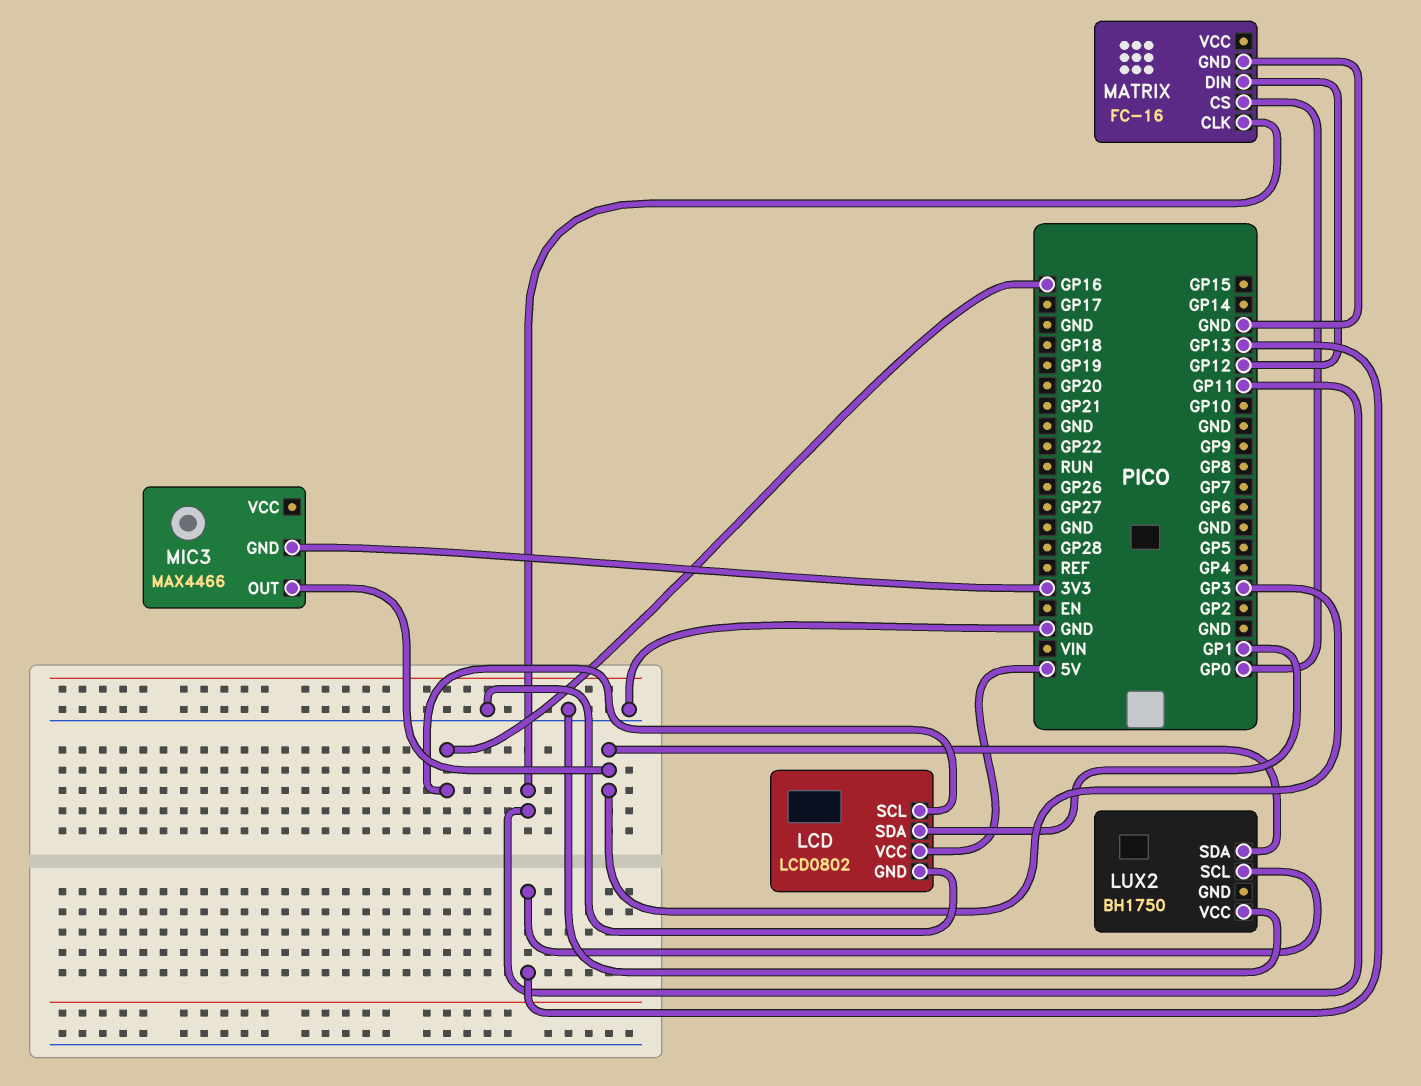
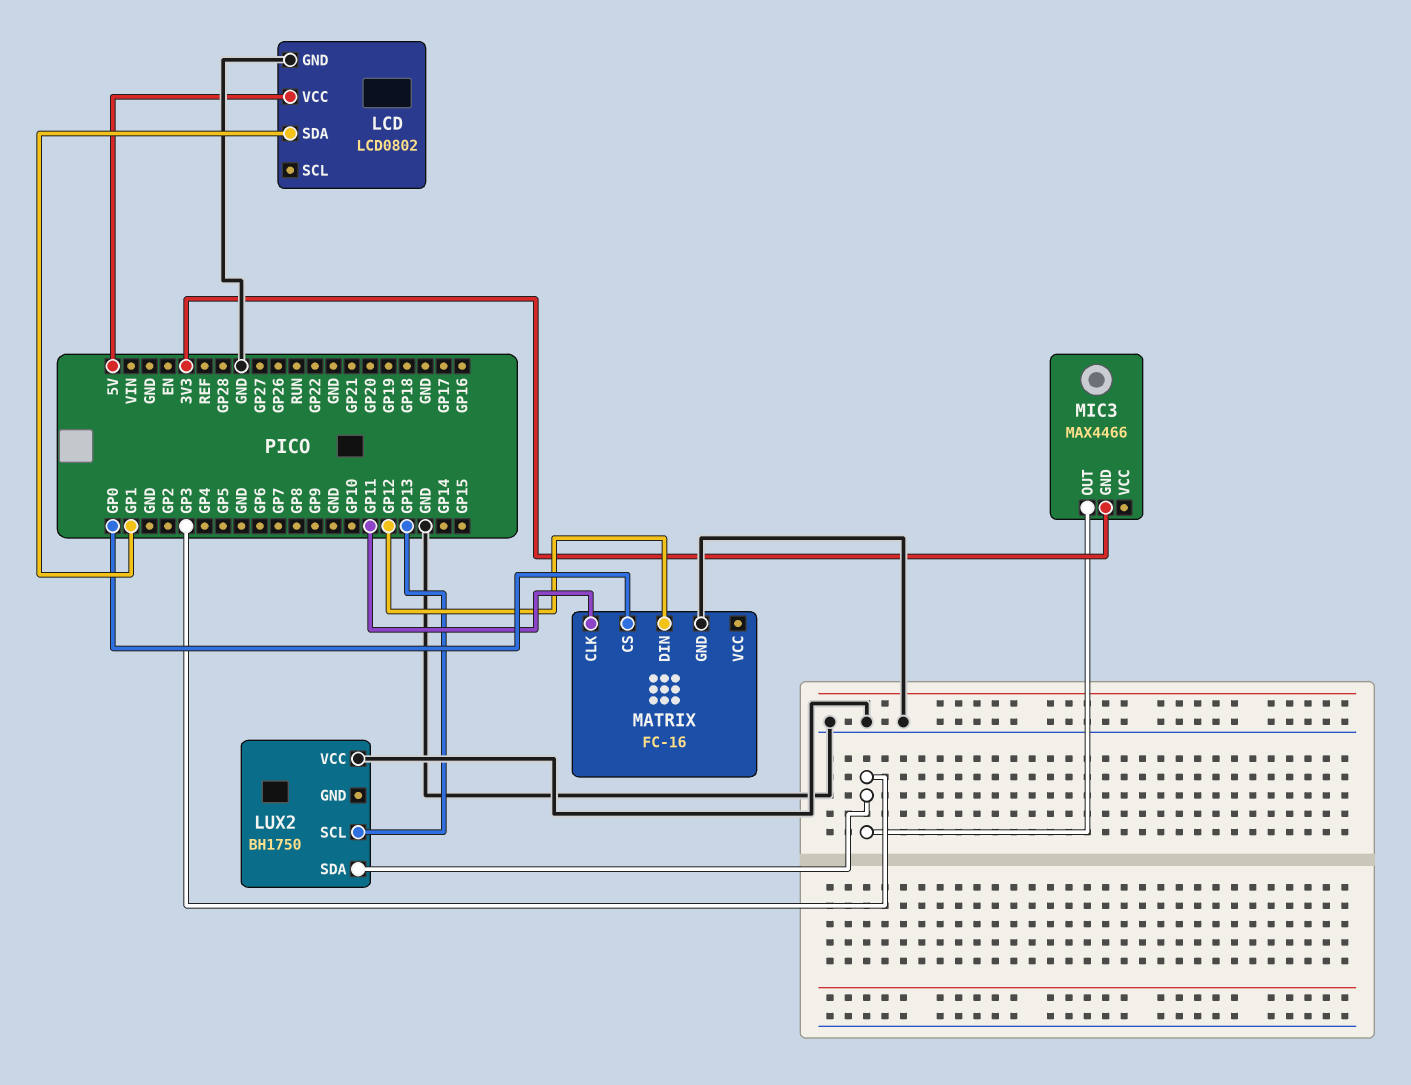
LCD pin SCL: GP16 -> none

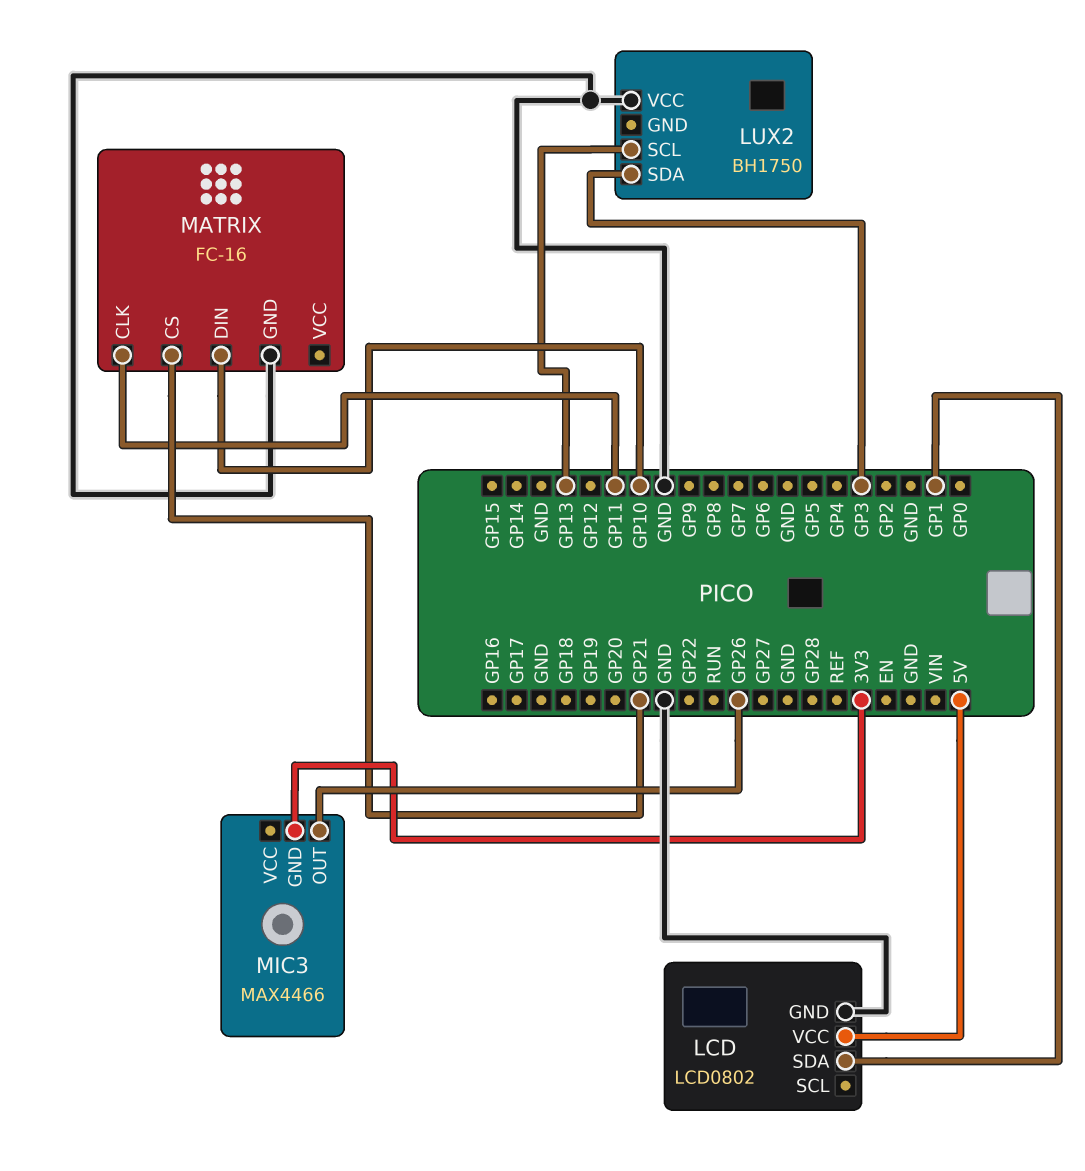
MATRIX pin CS: GP0 -> GP21
MATRIX pin DIN: GP12 -> GP10
MIC3 pin OUT: GP3 -> GP26

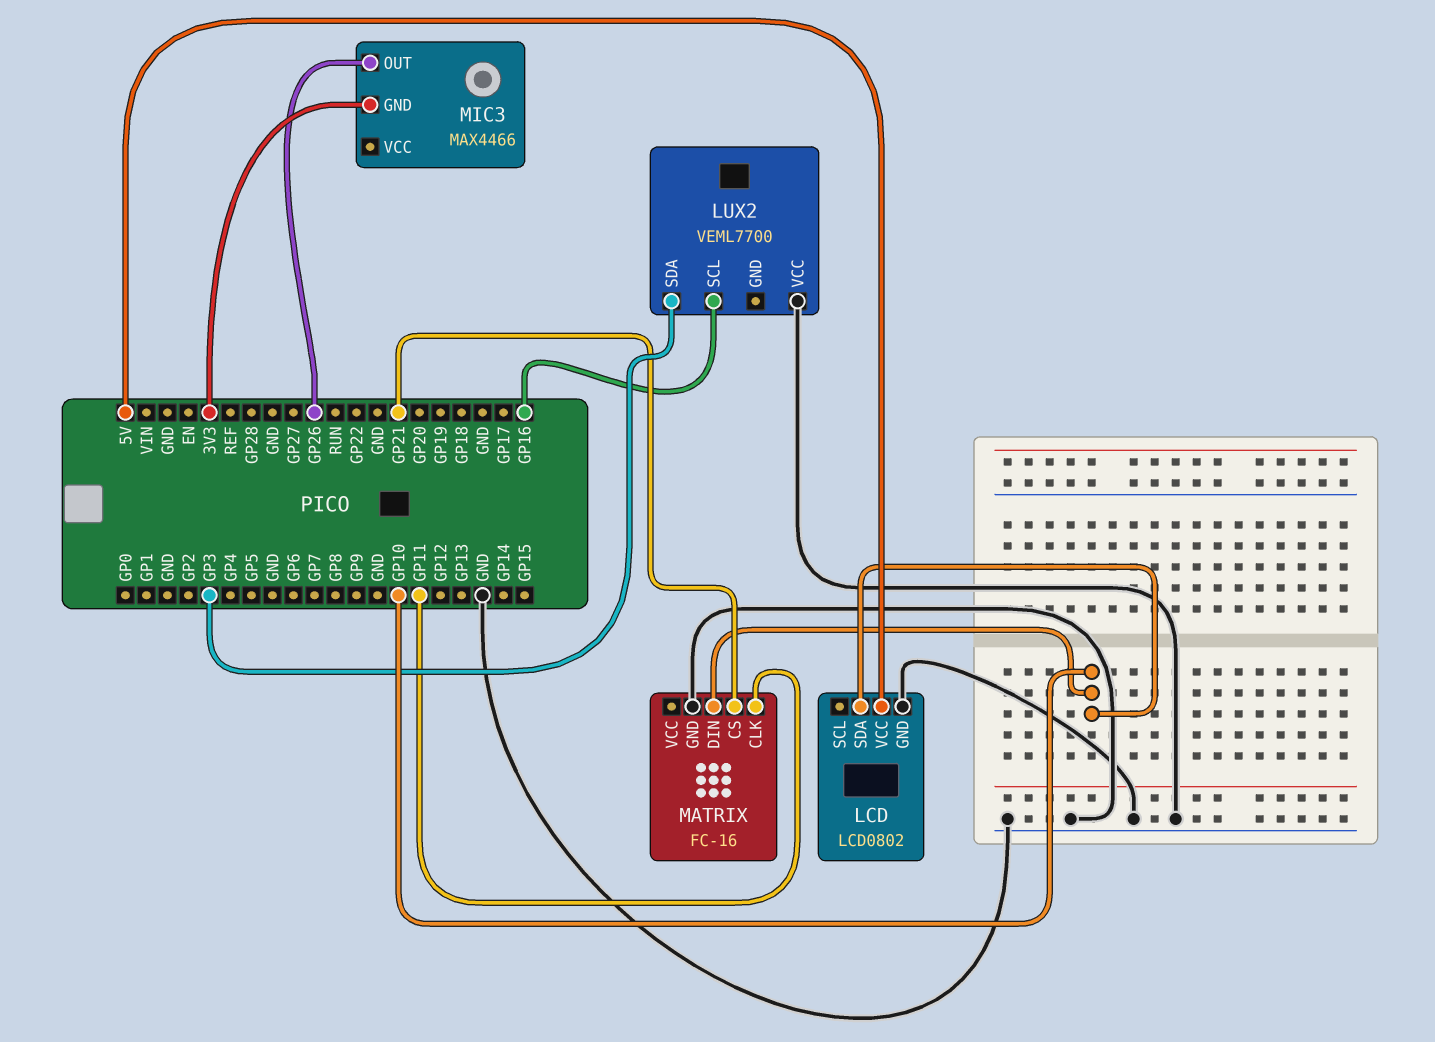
LCD pin SDA: GP1 -> GP10
LUX2: BH1750 -> VEML7700
LUX2 pin SCL: GP13 -> GP16

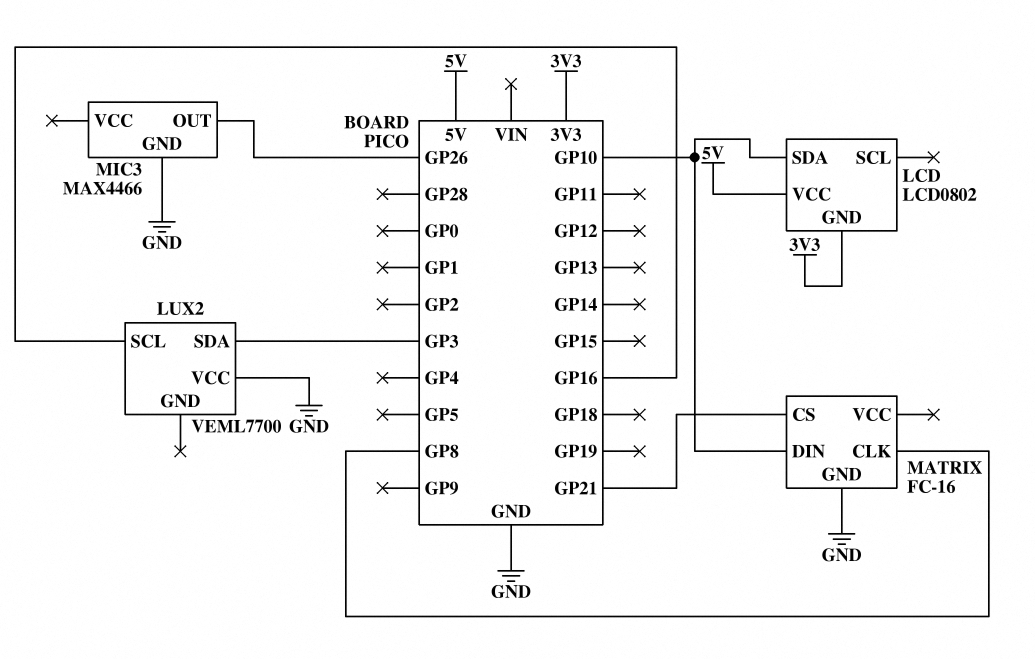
LCD pin GND: GND -> 3V3
MATRIX pin CLK: GP11 -> GP8
MIC3 pin GND: 3V3 -> GND

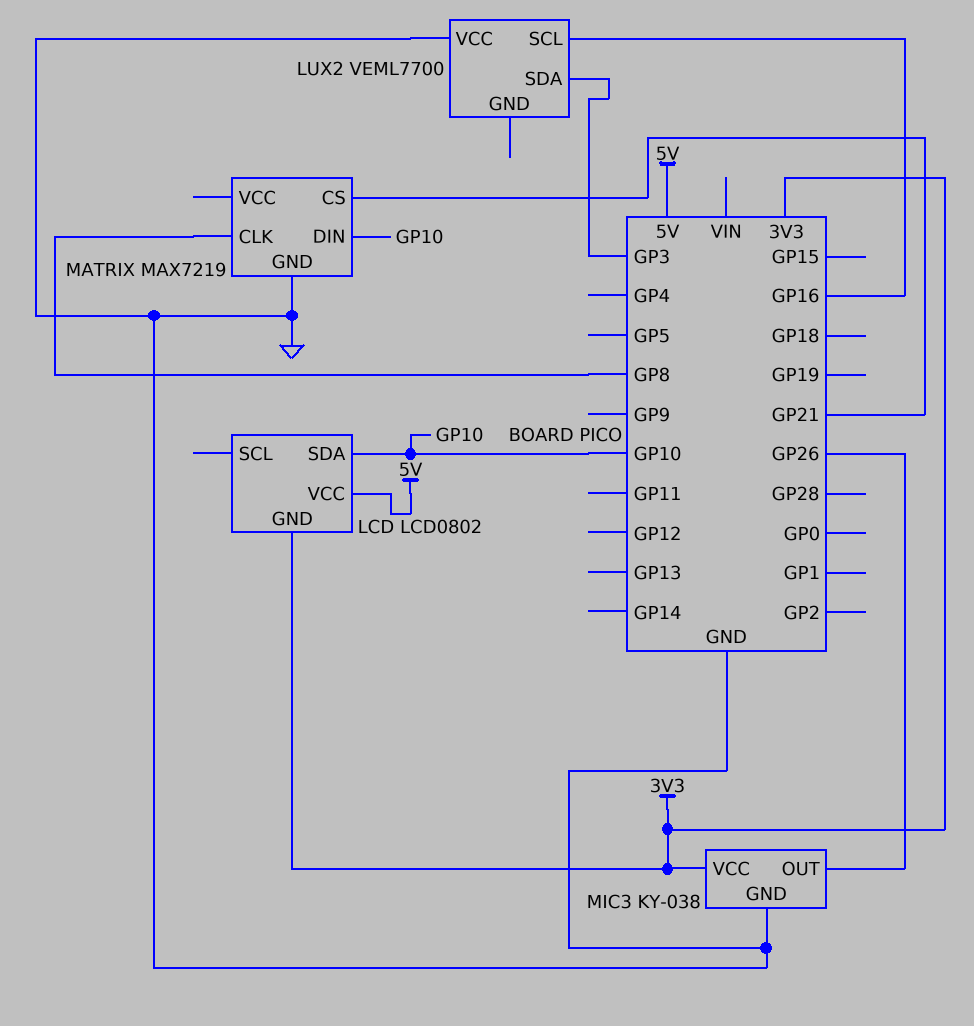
MATRIX: FC-16 -> MAX7219
MIC3: MAX4466 -> KY-038
MIC3 pin VCC: none -> 3V3

